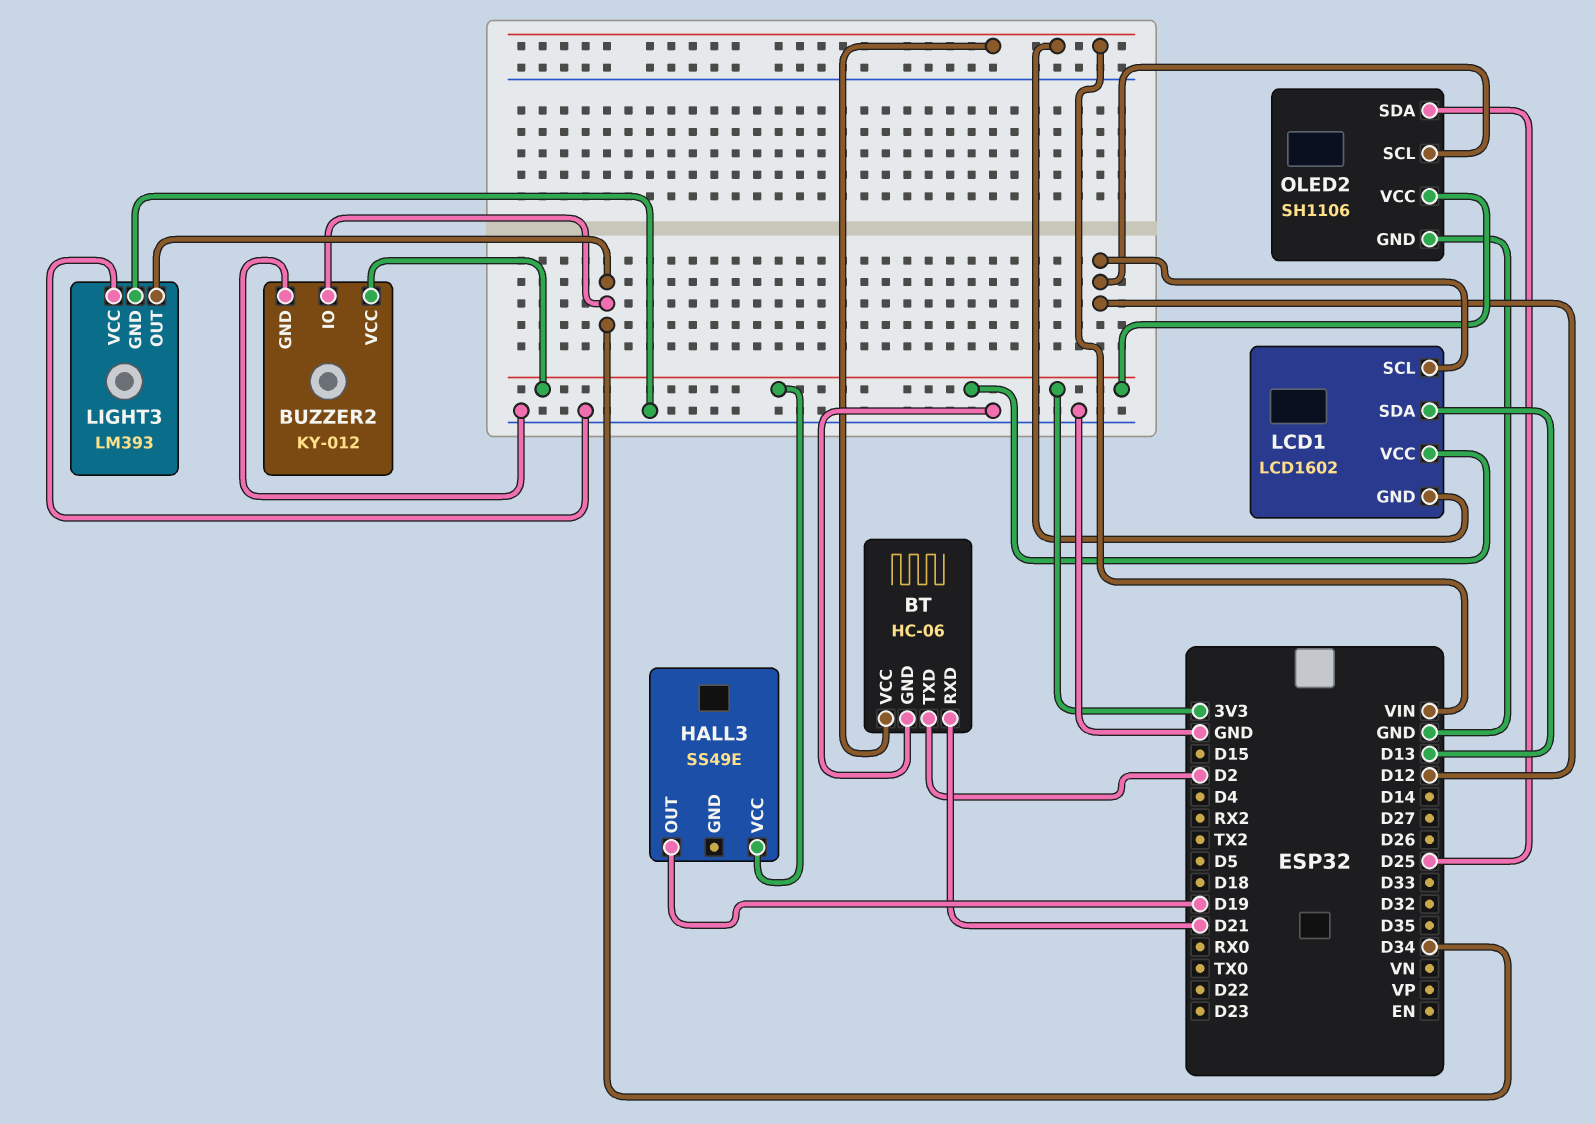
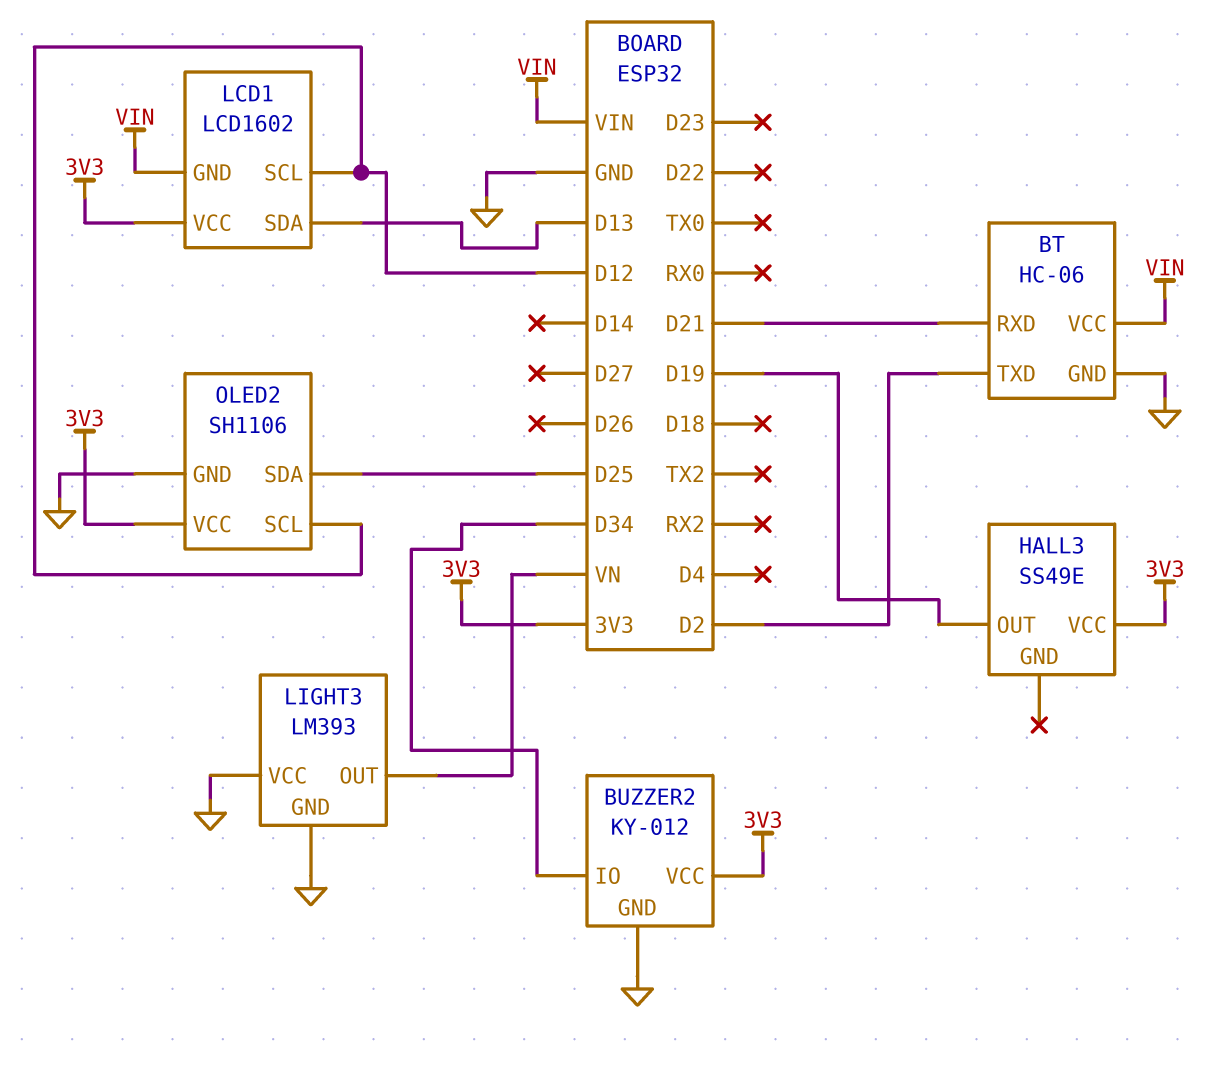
LIGHT3 pin OUT: D34 -> VN

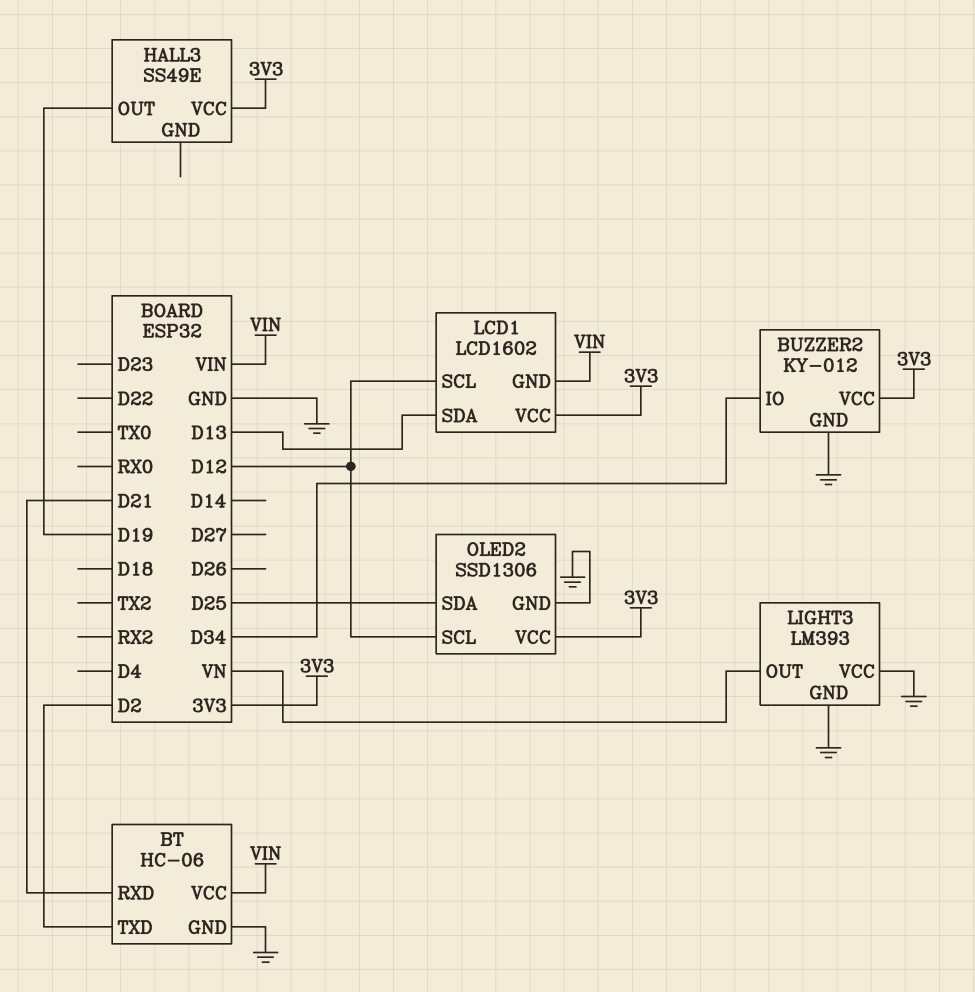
OLED2: SH1106 -> SSD1306

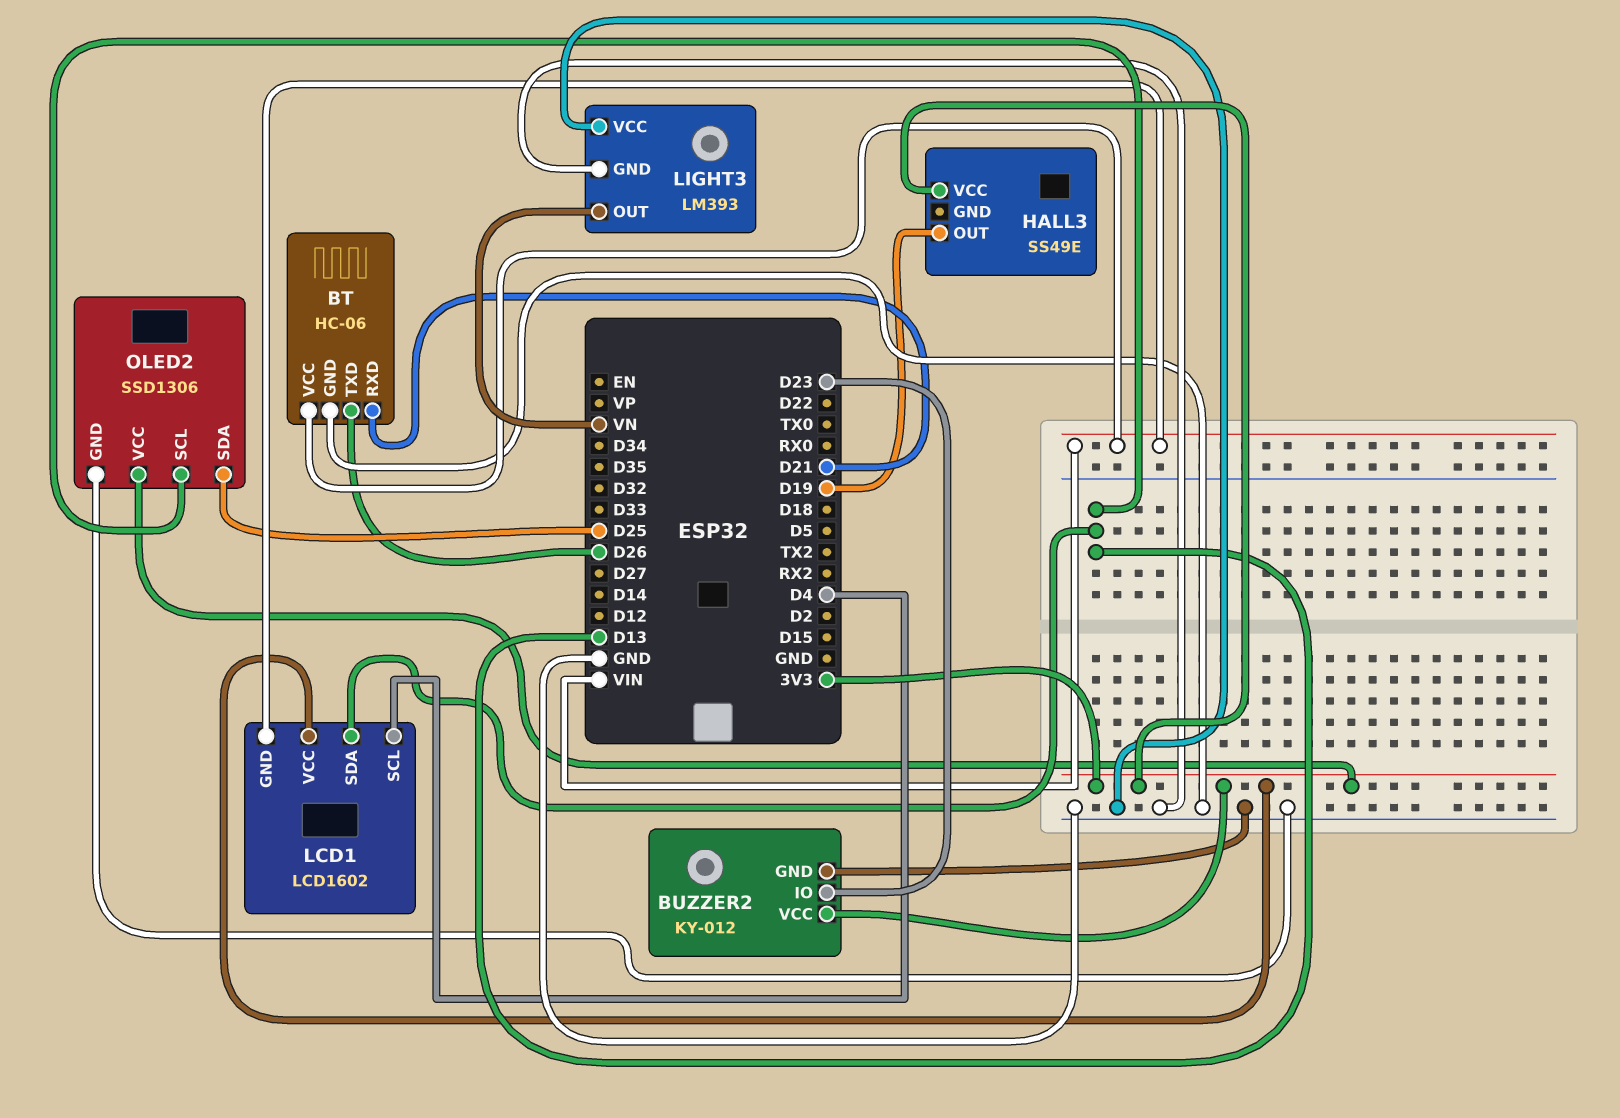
BT pin TXD: D2 -> D26
BUZZER2 pin IO: D34 -> D23
LCD1 pin SCL: D12 -> D4
OLED2 pin SCL: D12 -> D13

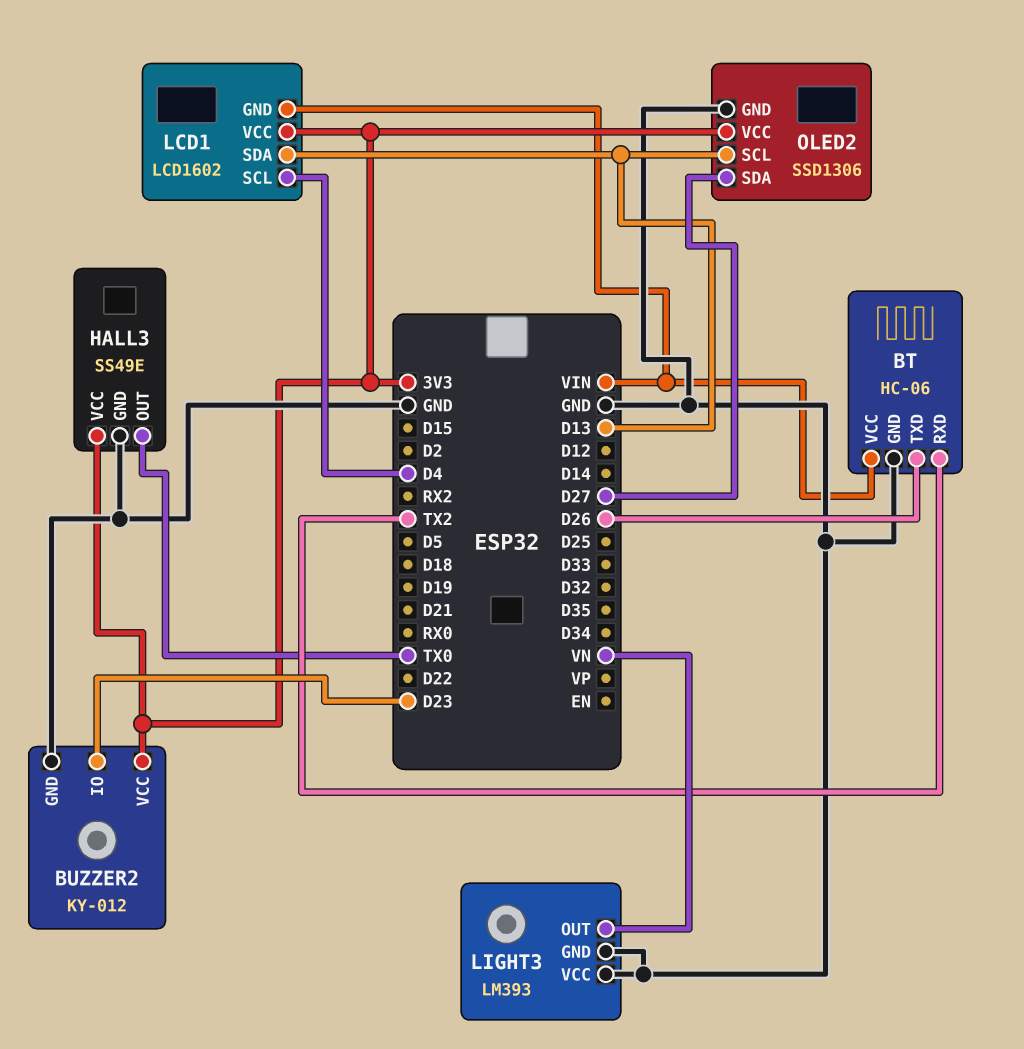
BT pin RXD: D21 -> TX2
HALL3 pin GND: none -> GND
HALL3 pin OUT: D19 -> TX0
OLED2 pin SDA: D25 -> D27

